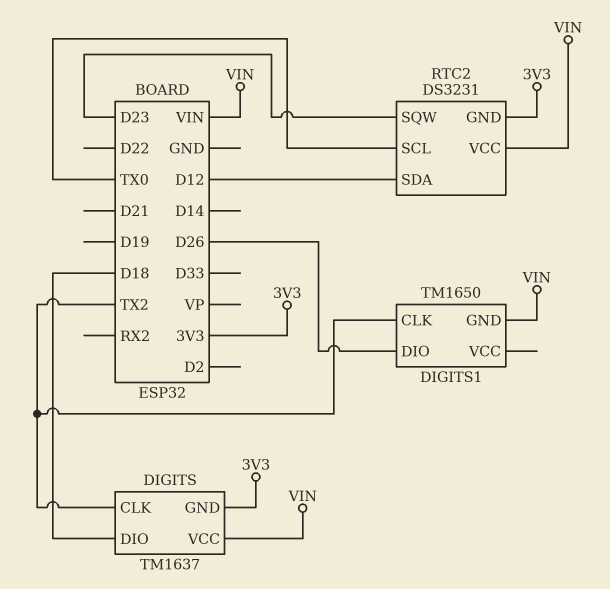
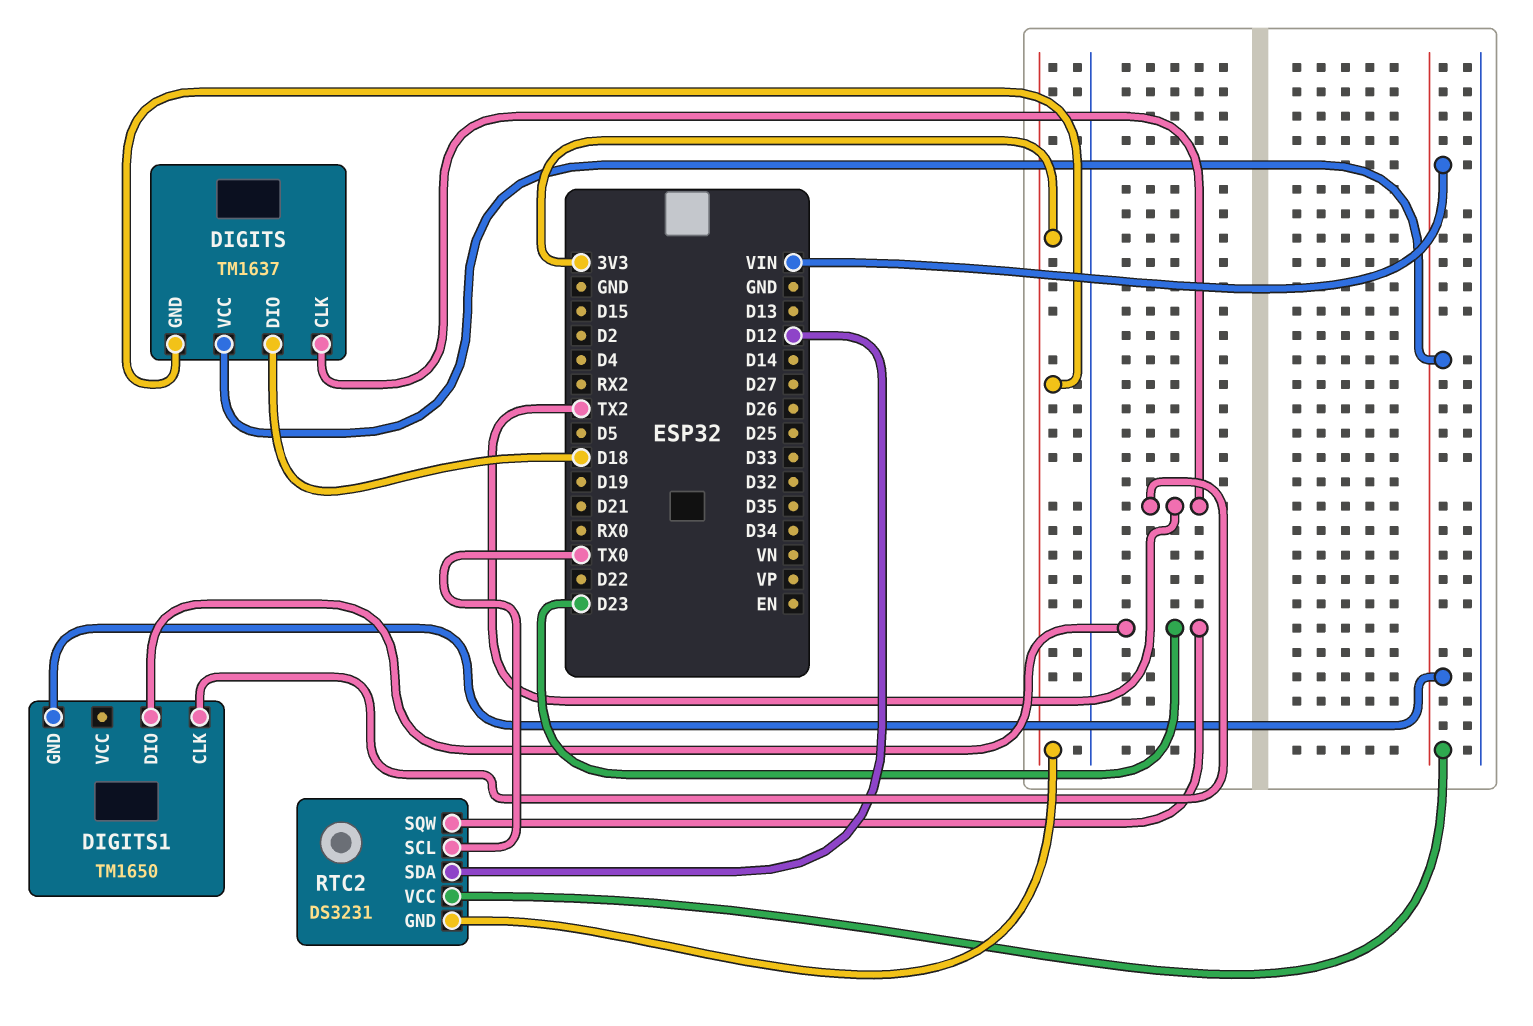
DIGITS1 pin DIO: D26 -> D23

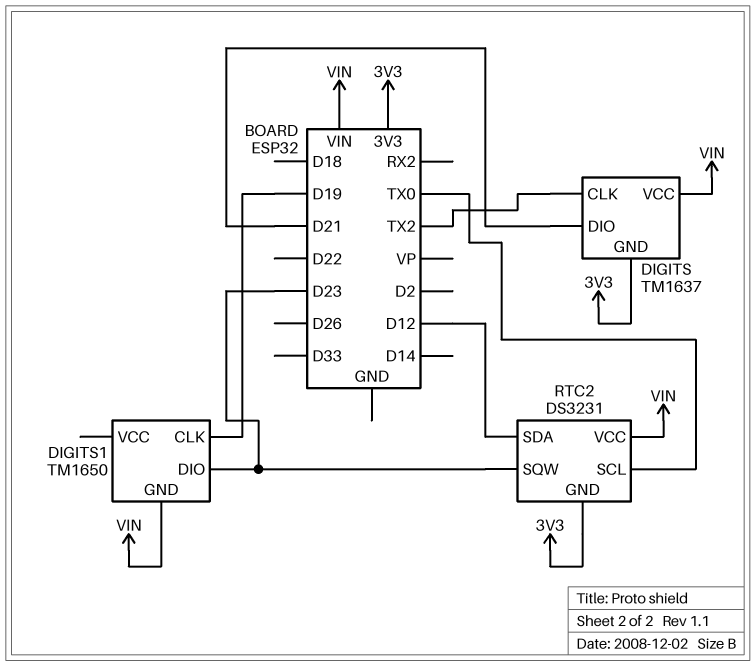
DIGITS pin DIO: D18 -> D21
DIGITS1 pin CLK: TX2 -> D19

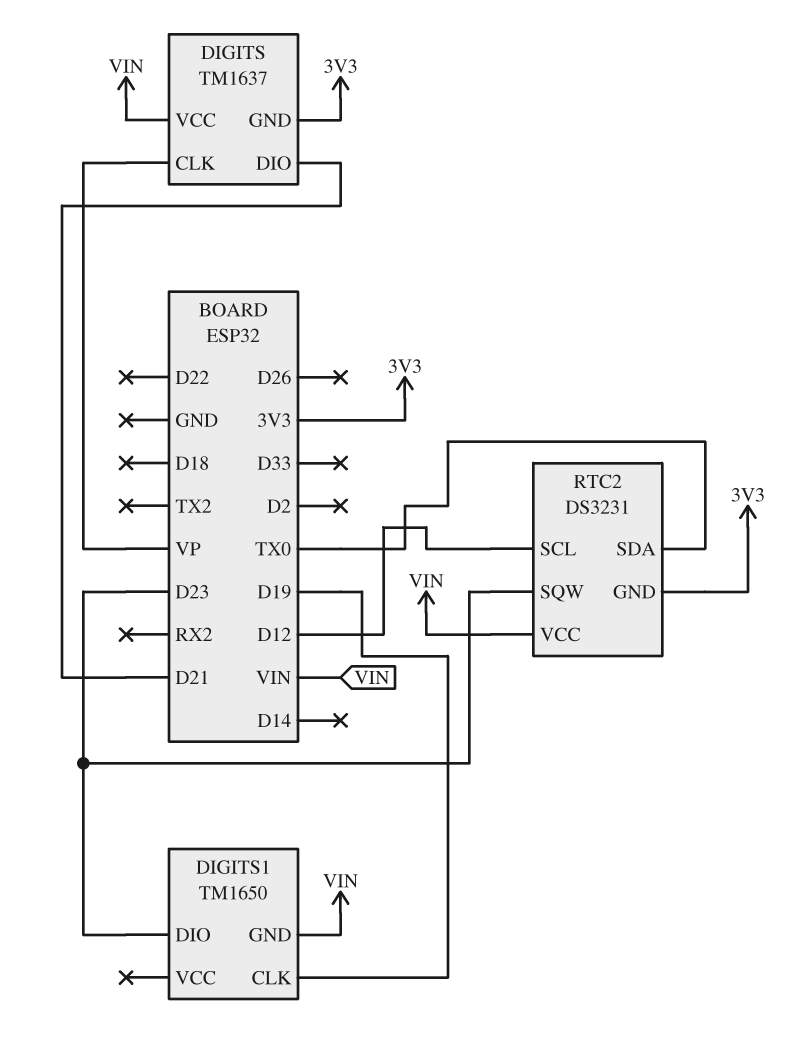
DIGITS pin CLK: TX2 -> VP
RTC2 pin SCL: TX0 -> D12
RTC2 pin SDA: D12 -> TX0

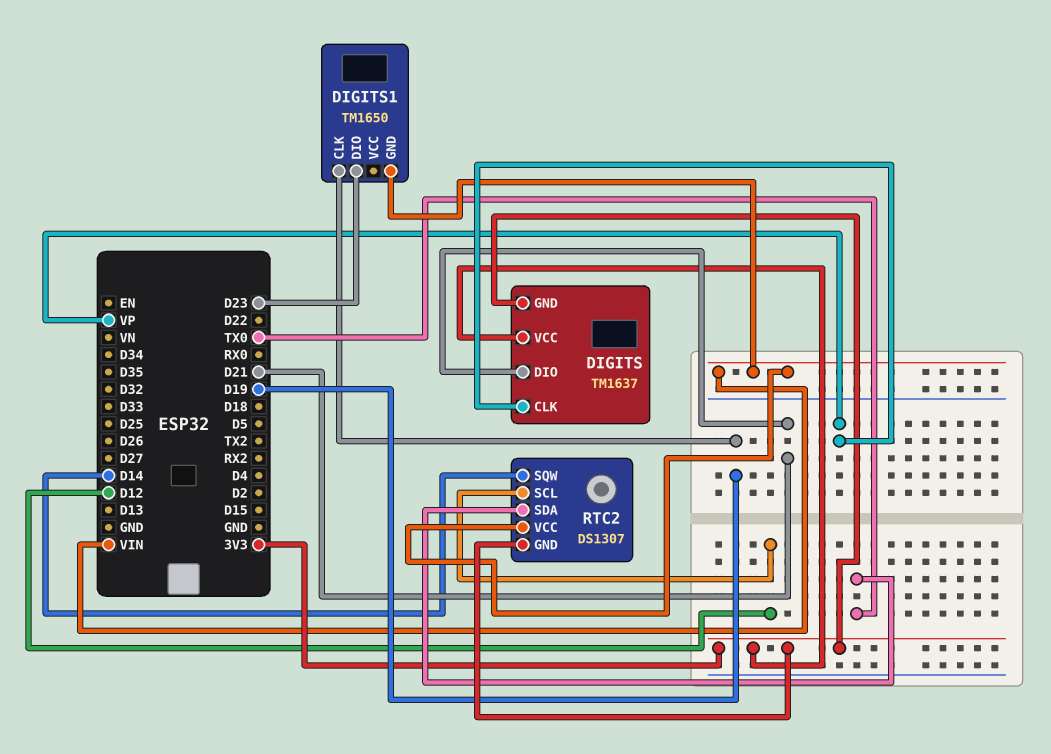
DIGITS pin VCC: VIN -> 3V3
RTC2: DS3231 -> DS1307
RTC2 pin SQW: D23 -> D14

